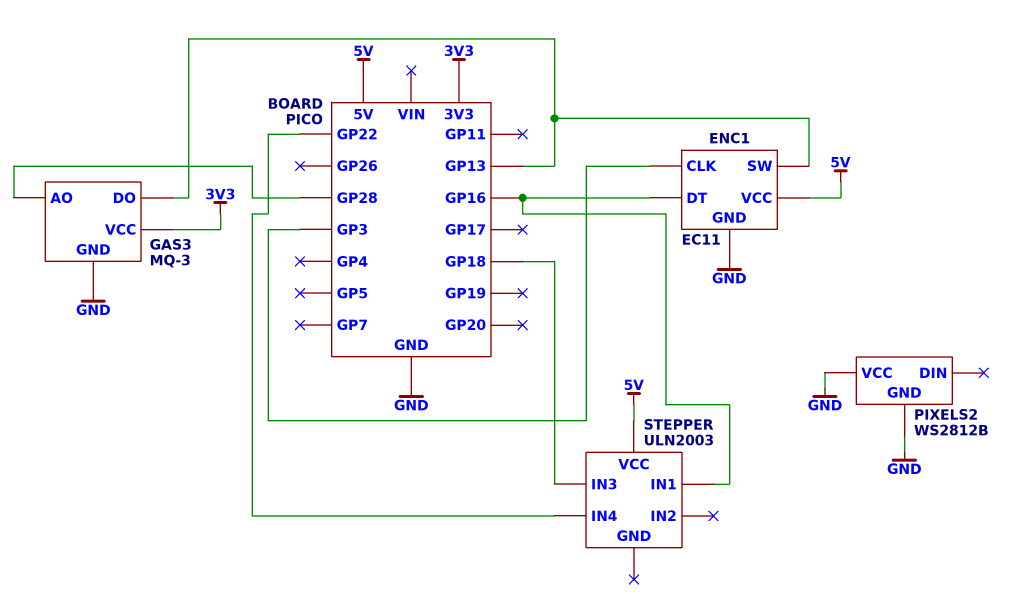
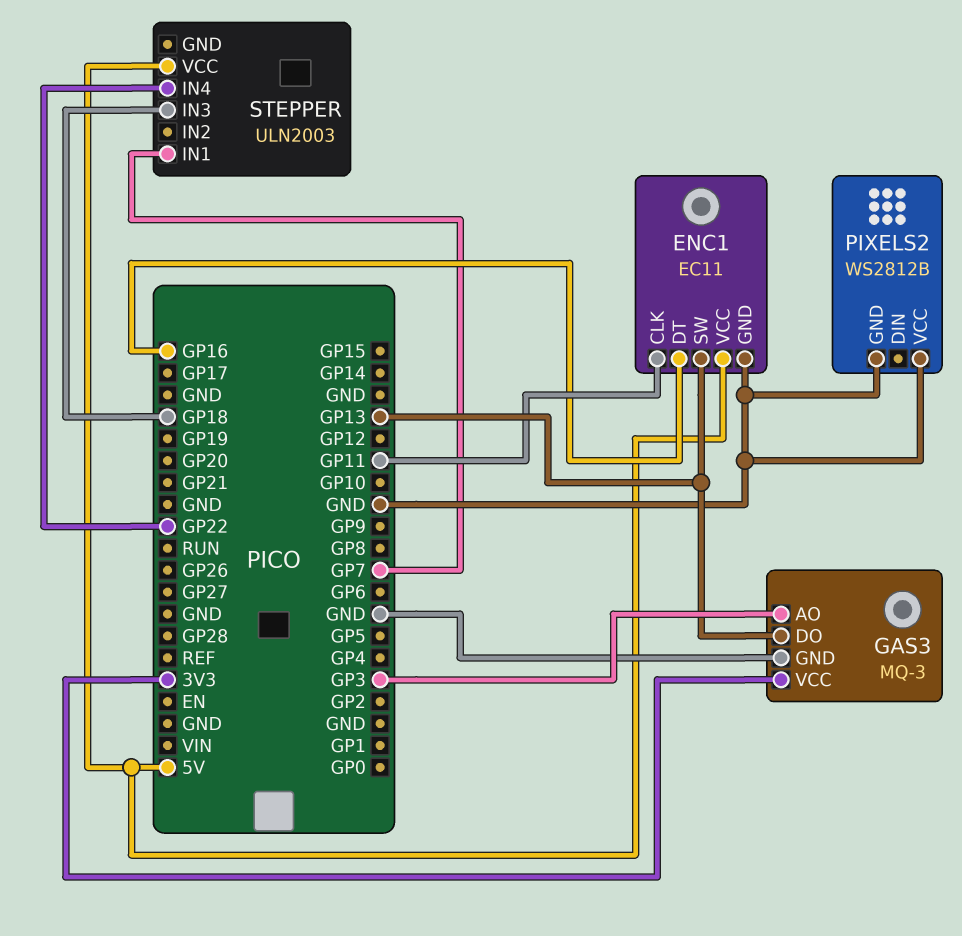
ENC1 pin CLK: GP3 -> GP11
GAS3 pin AO: GP28 -> GP3
STEPPER pin IN1: GP16 -> GP7

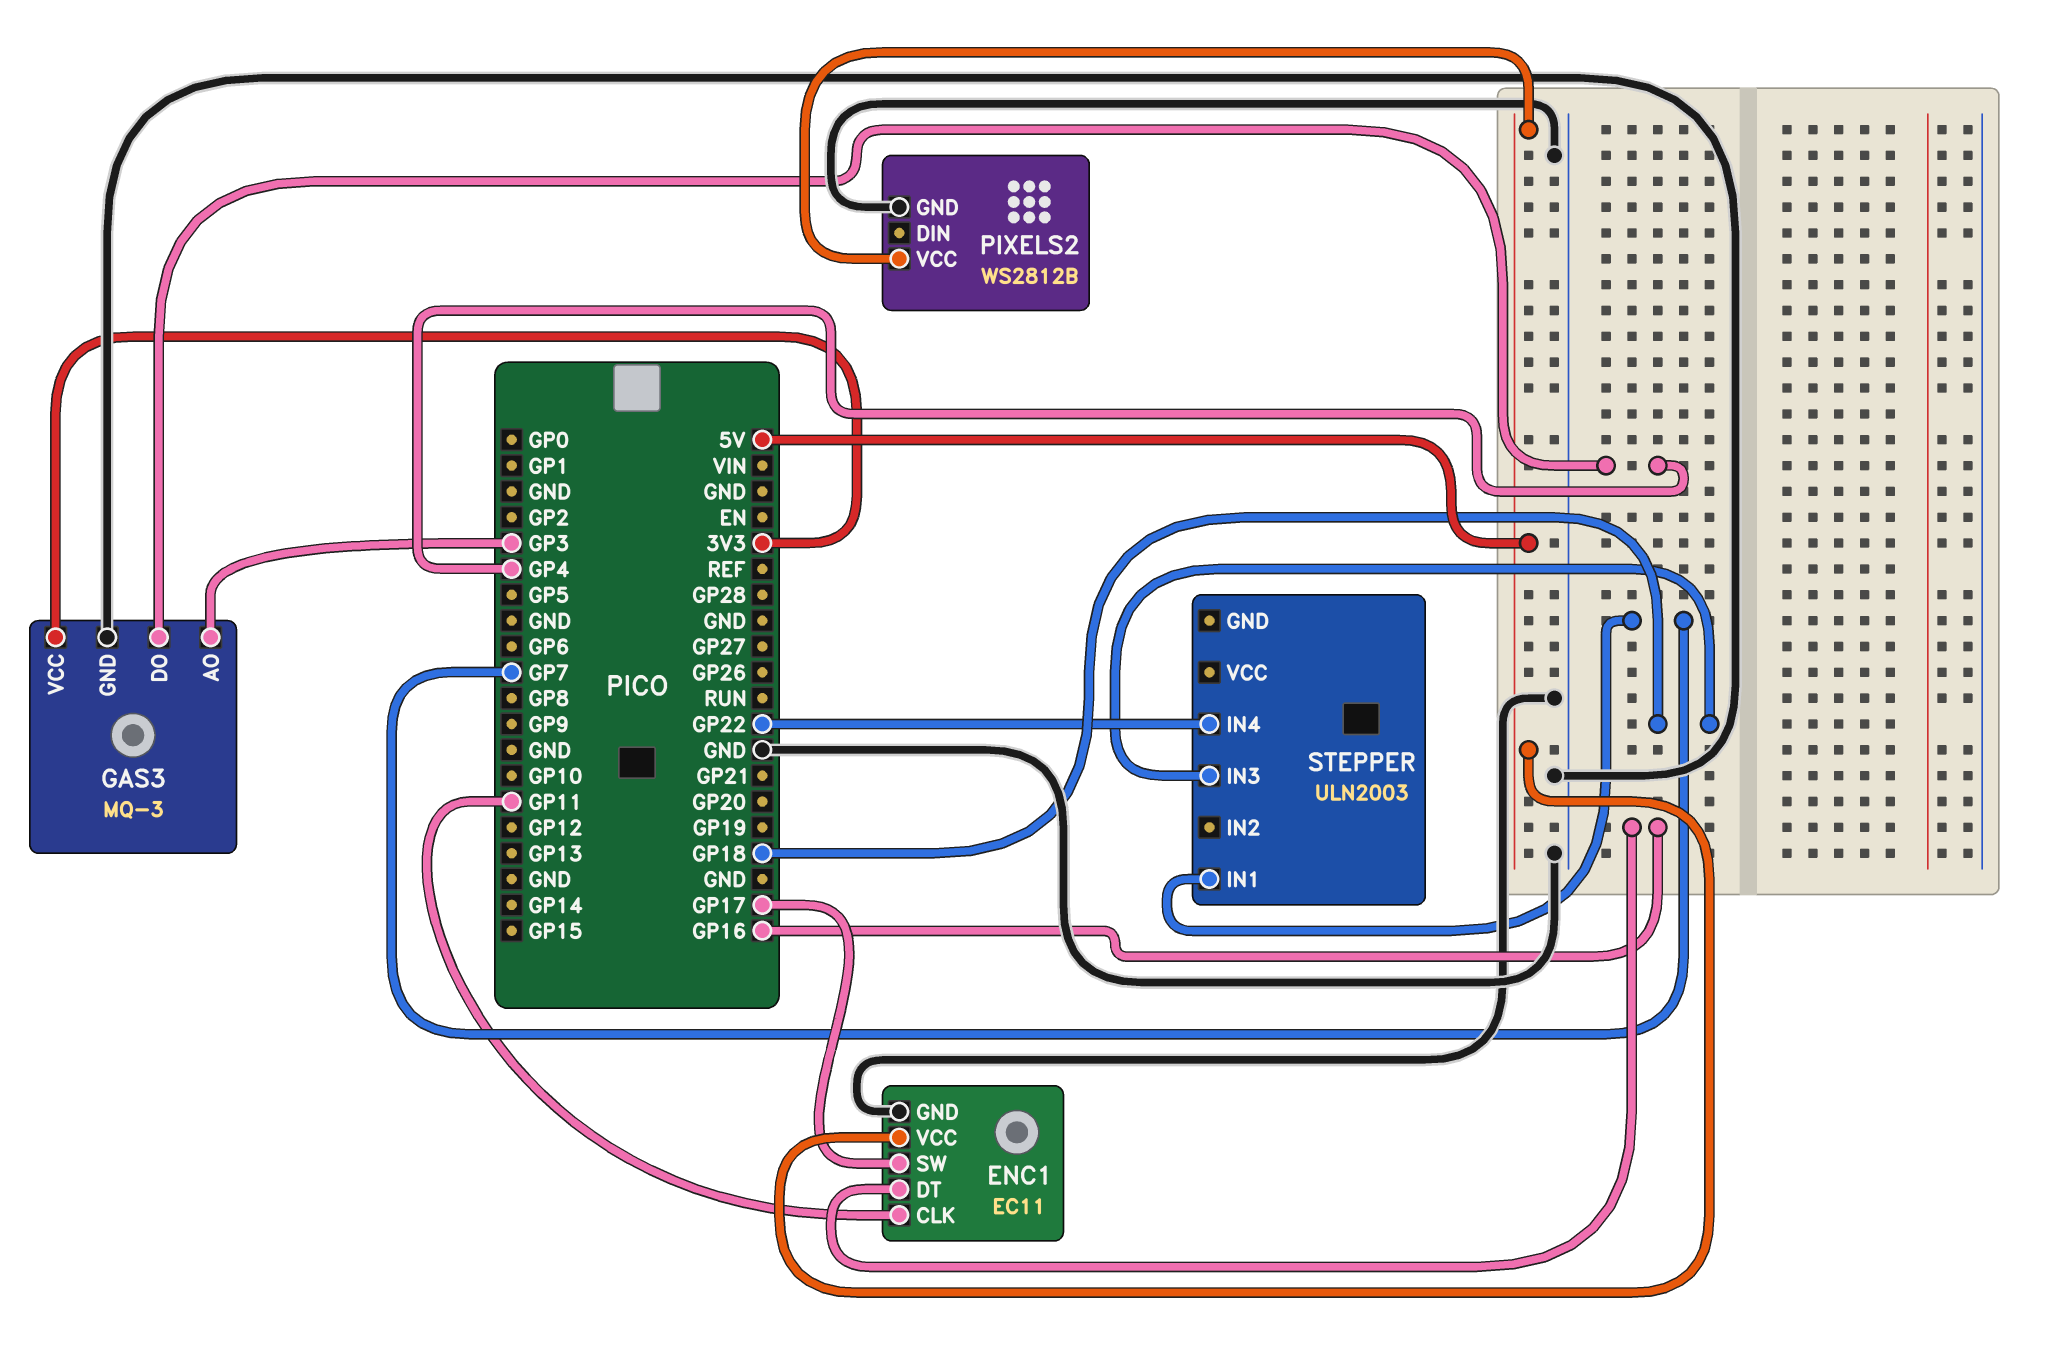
ENC1 pin SW: GP13 -> GP17
GAS3 pin DO: GP13 -> GP4
PIXELS2 pin VCC: GND -> 5V
STEPPER pin VCC: 5V -> none

